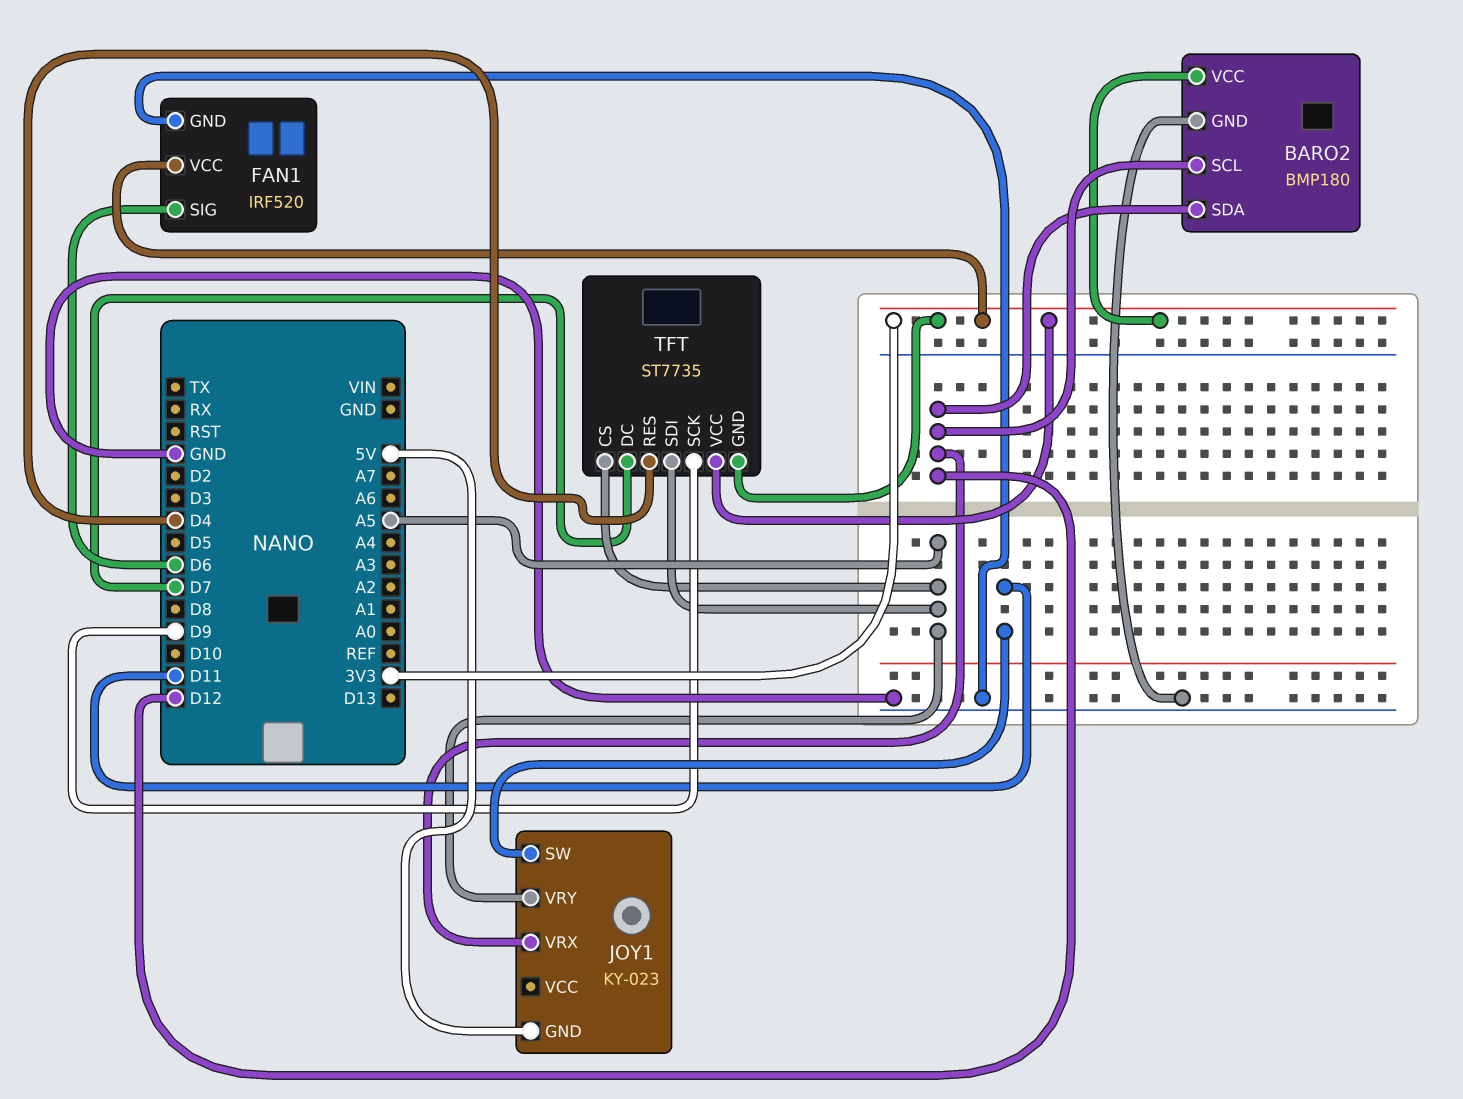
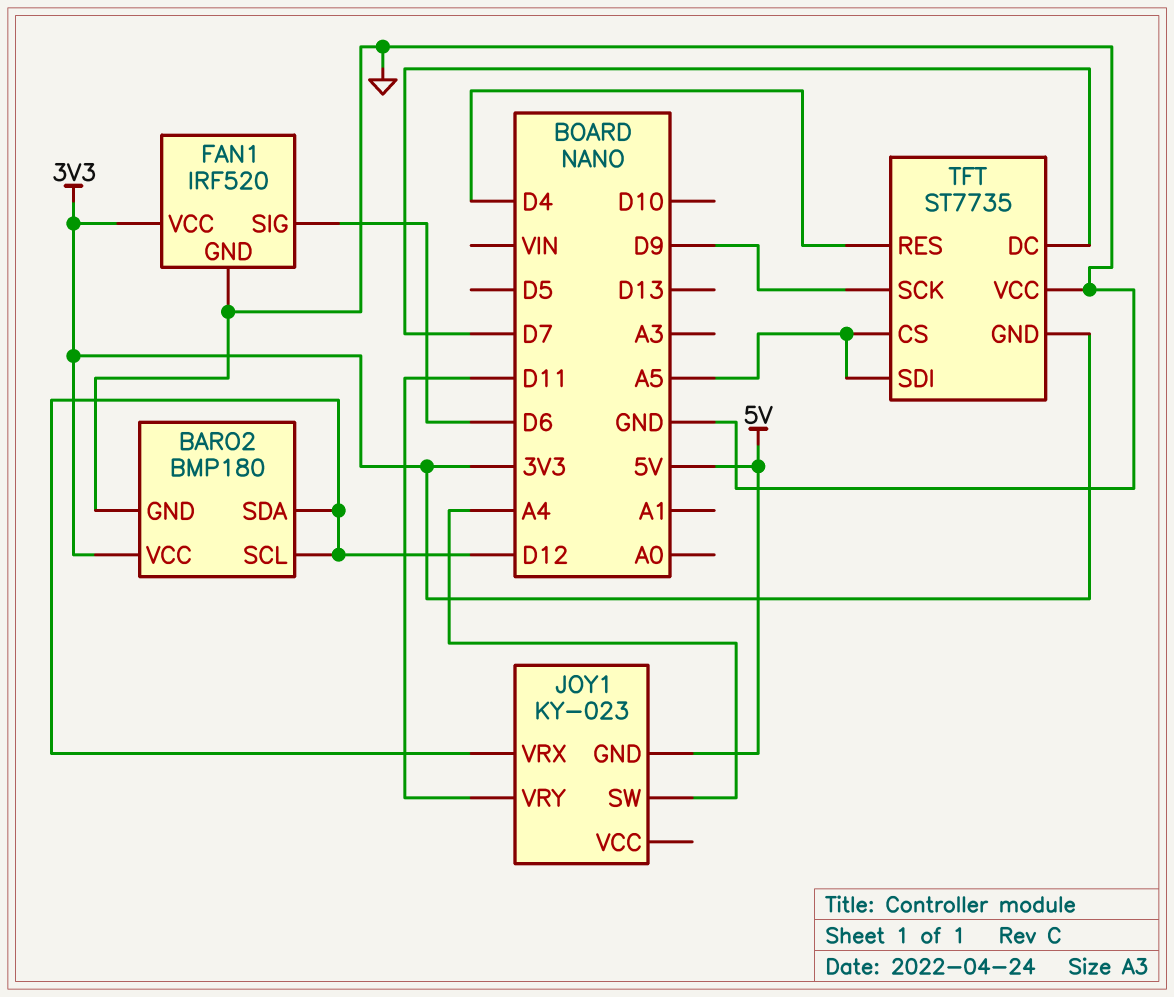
JOY1 pin SW: D11 -> A4
JOY1 pin VRY: A5 -> D11
TFT pin VCC: 3V3 -> GND

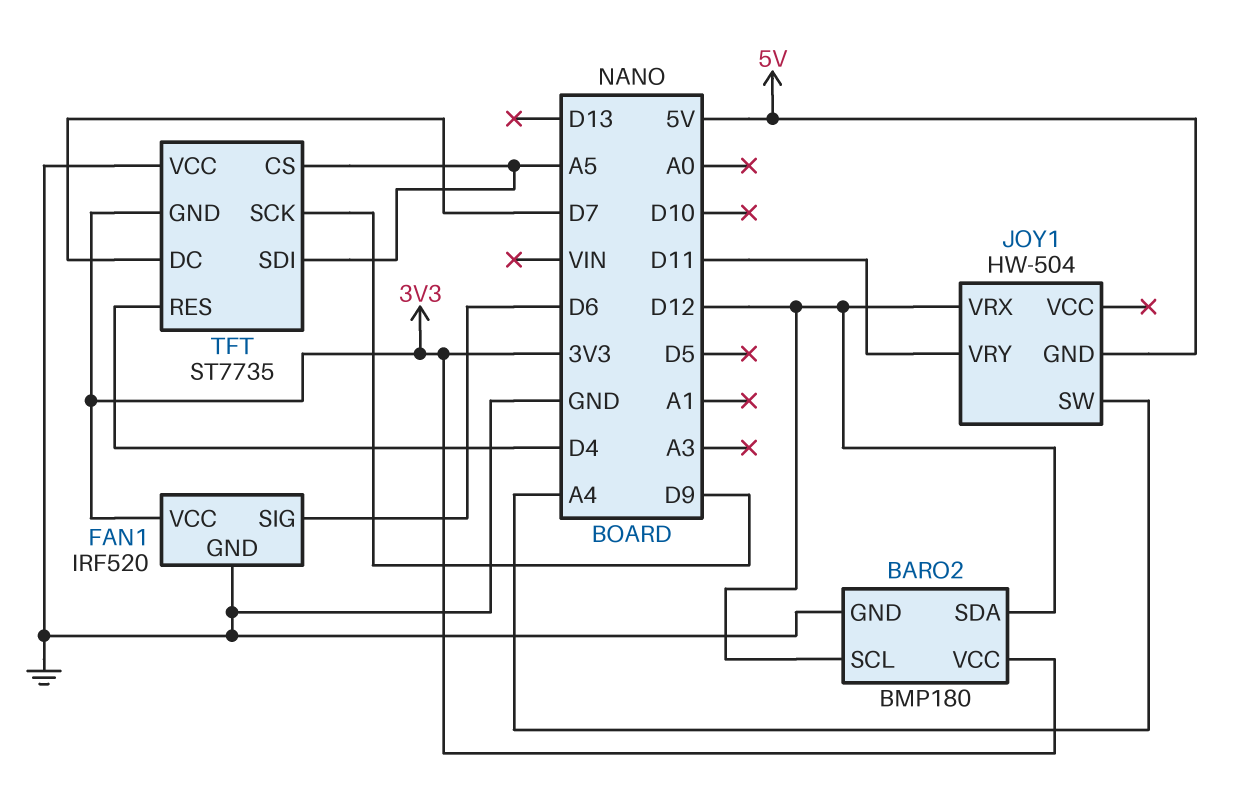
JOY1: KY-023 -> HW-504

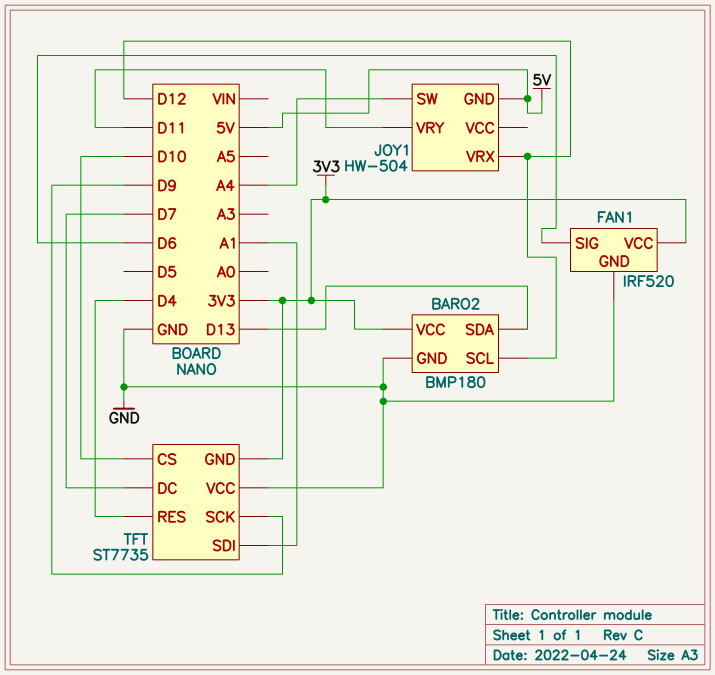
BARO2 pin SDA: D12 -> D13
TFT pin CS: A5 -> D10
TFT pin SDI: A5 -> A1

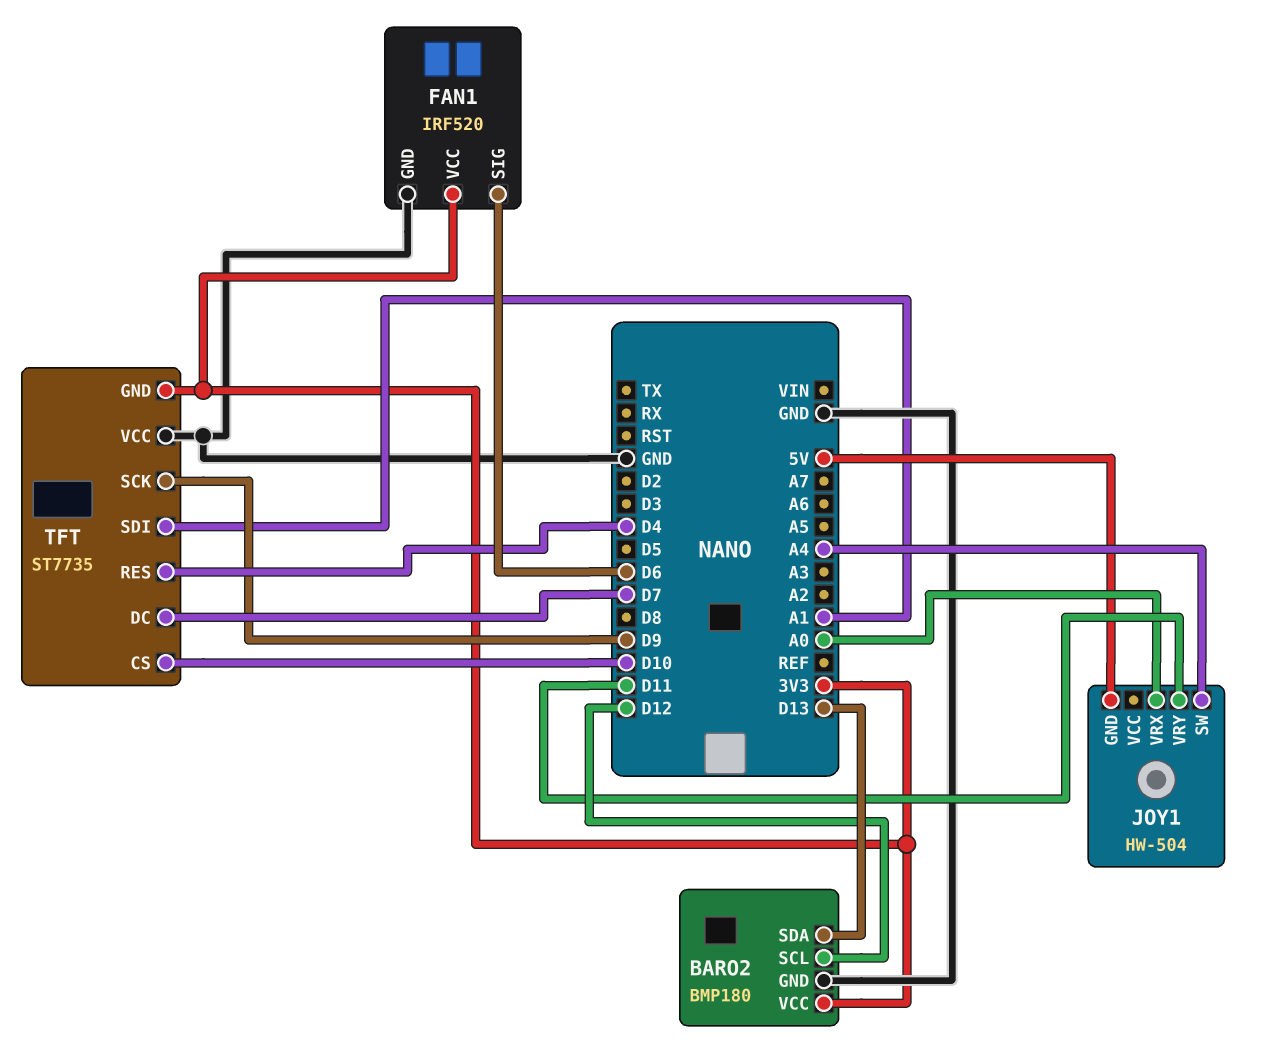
JOY1 pin VRX: D12 -> A0

